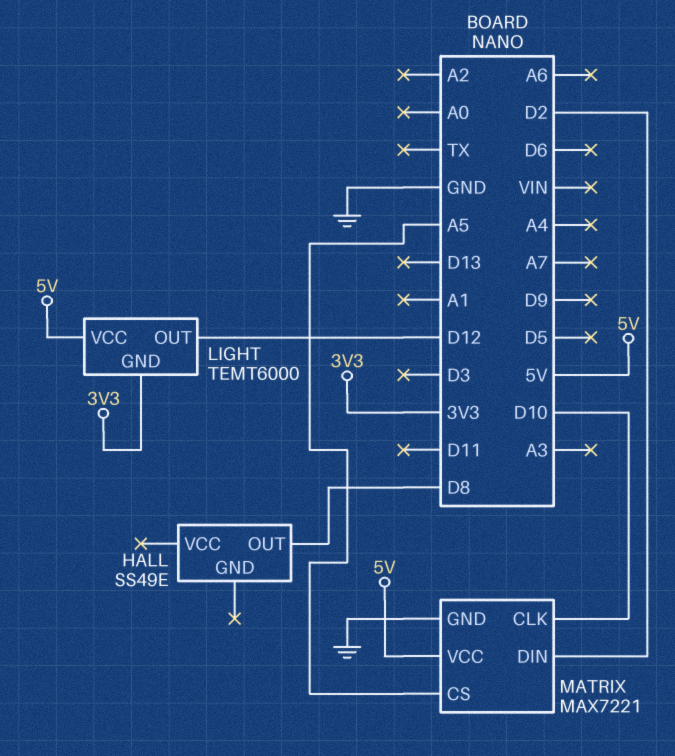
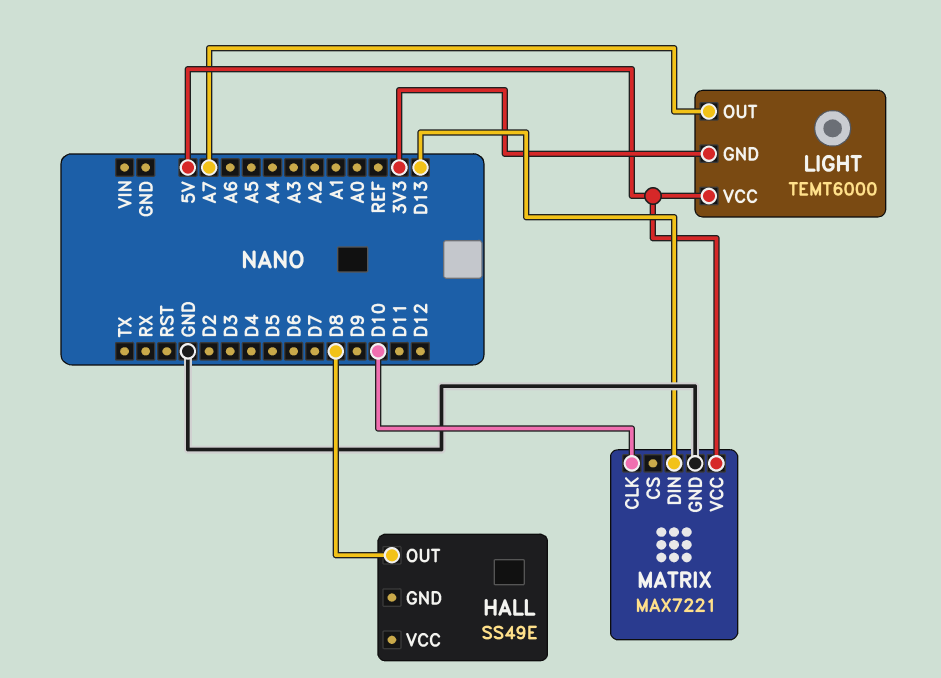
LIGHT pin OUT: D12 -> A7
MATRIX pin CS: A5 -> none
MATRIX pin DIN: D2 -> D13

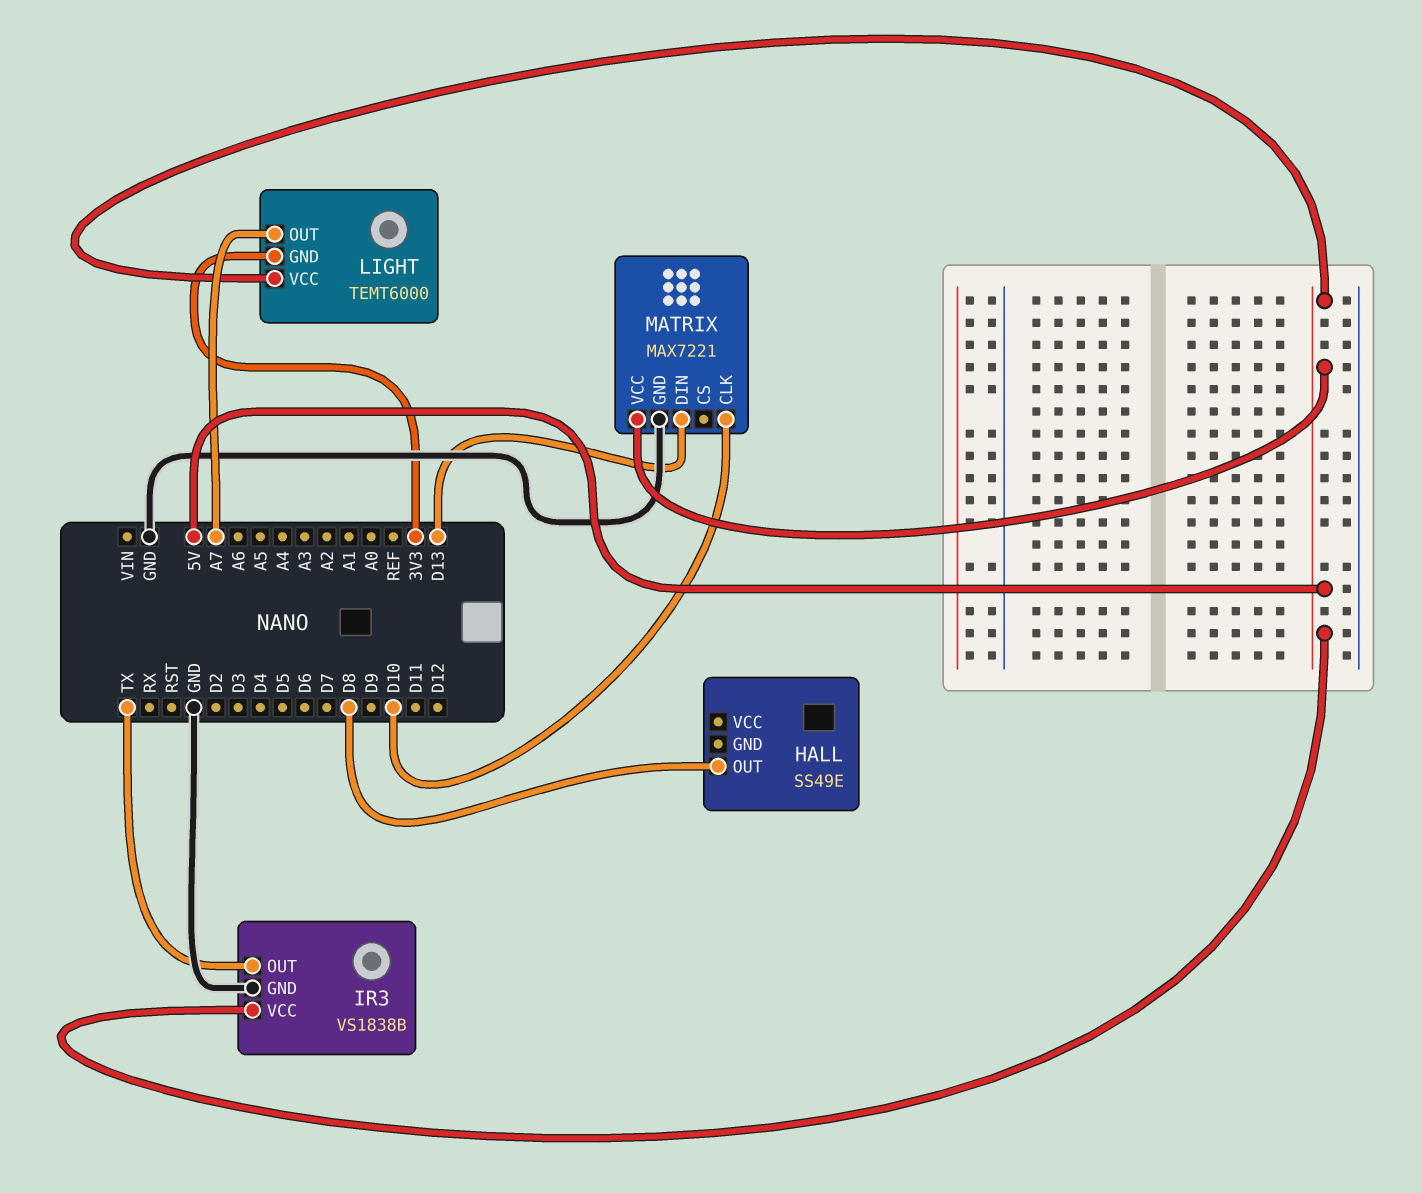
IR3: none -> VS1838B
IR3 pin GND: none -> GND
IR3 pin OUT: none -> TX
IR3 pin VCC: none -> 5V

